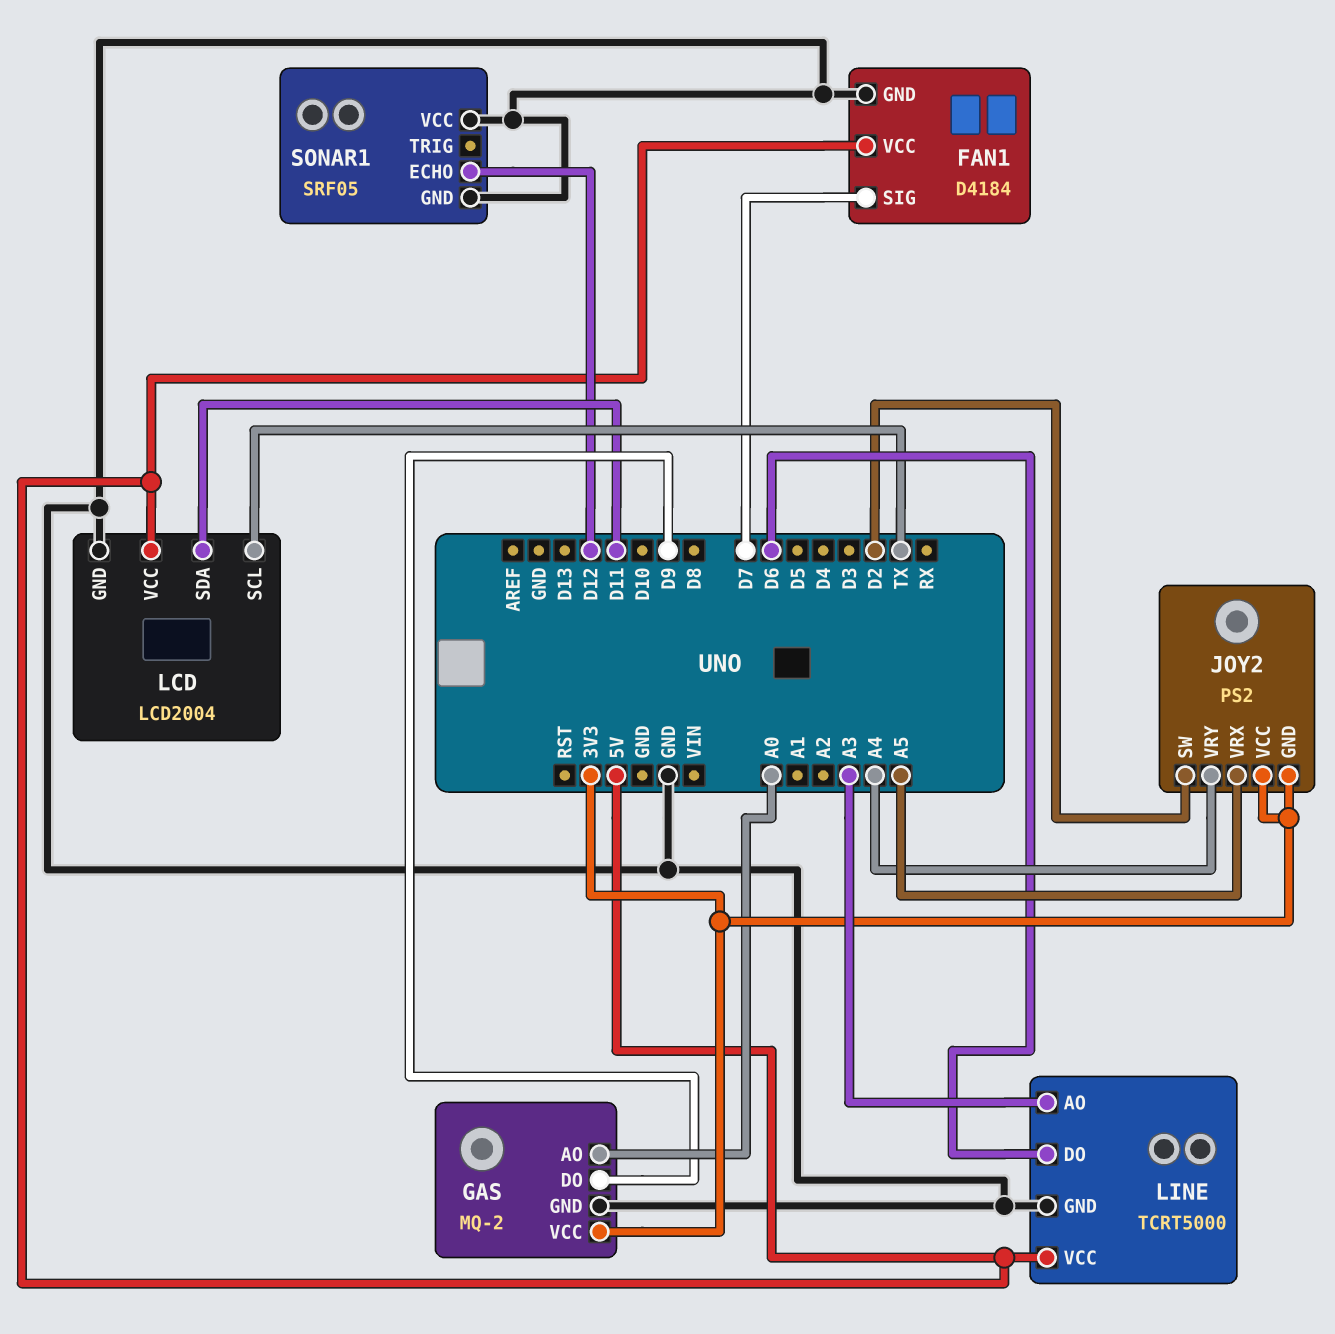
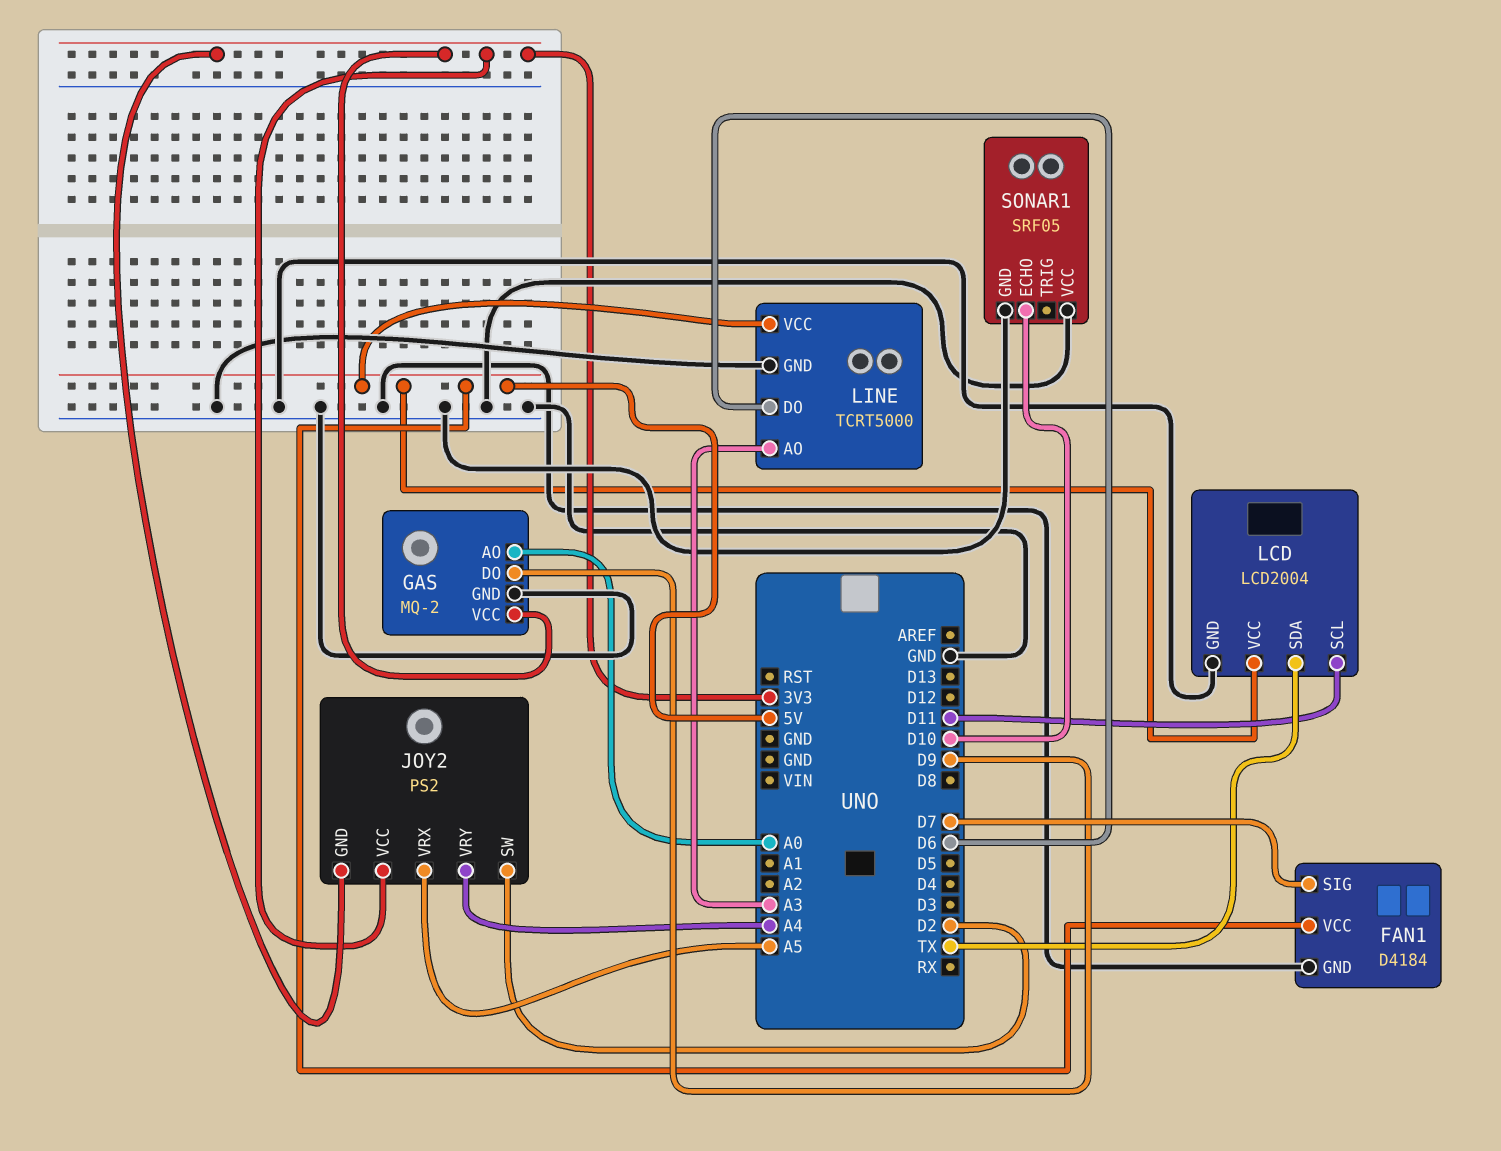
LCD pin SCL: TX -> D11
LCD pin SDA: D11 -> TX
SONAR1 pin ECHO: D12 -> D10

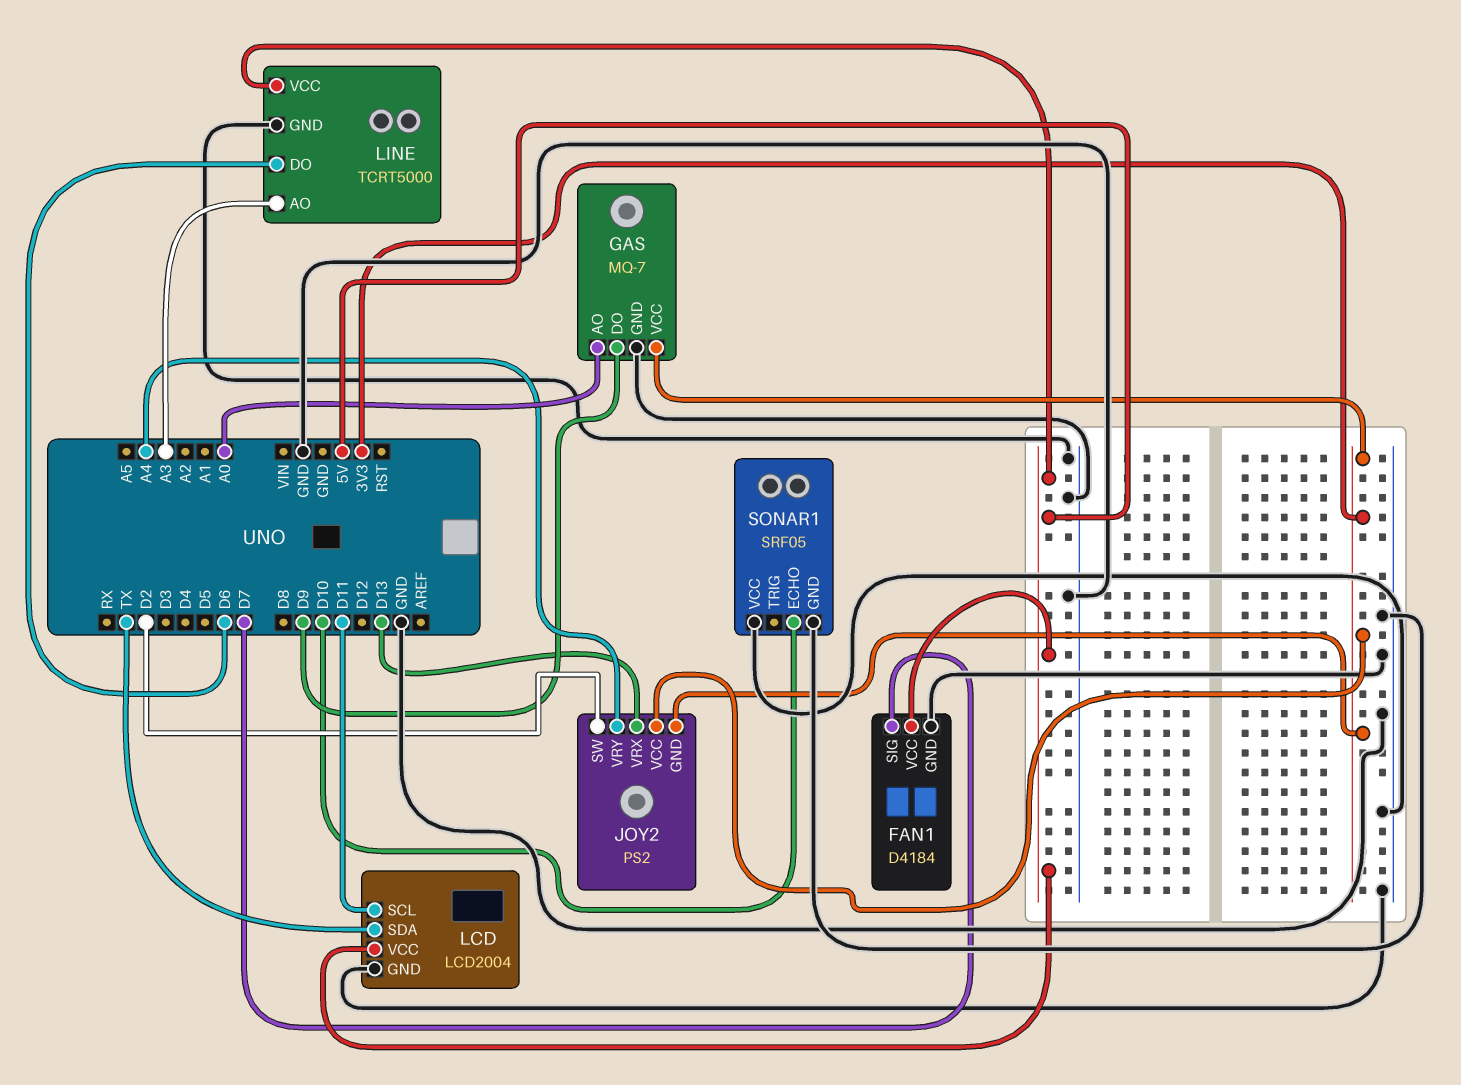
GAS: MQ-2 -> MQ-7
JOY2 pin VRX: A5 -> D13

